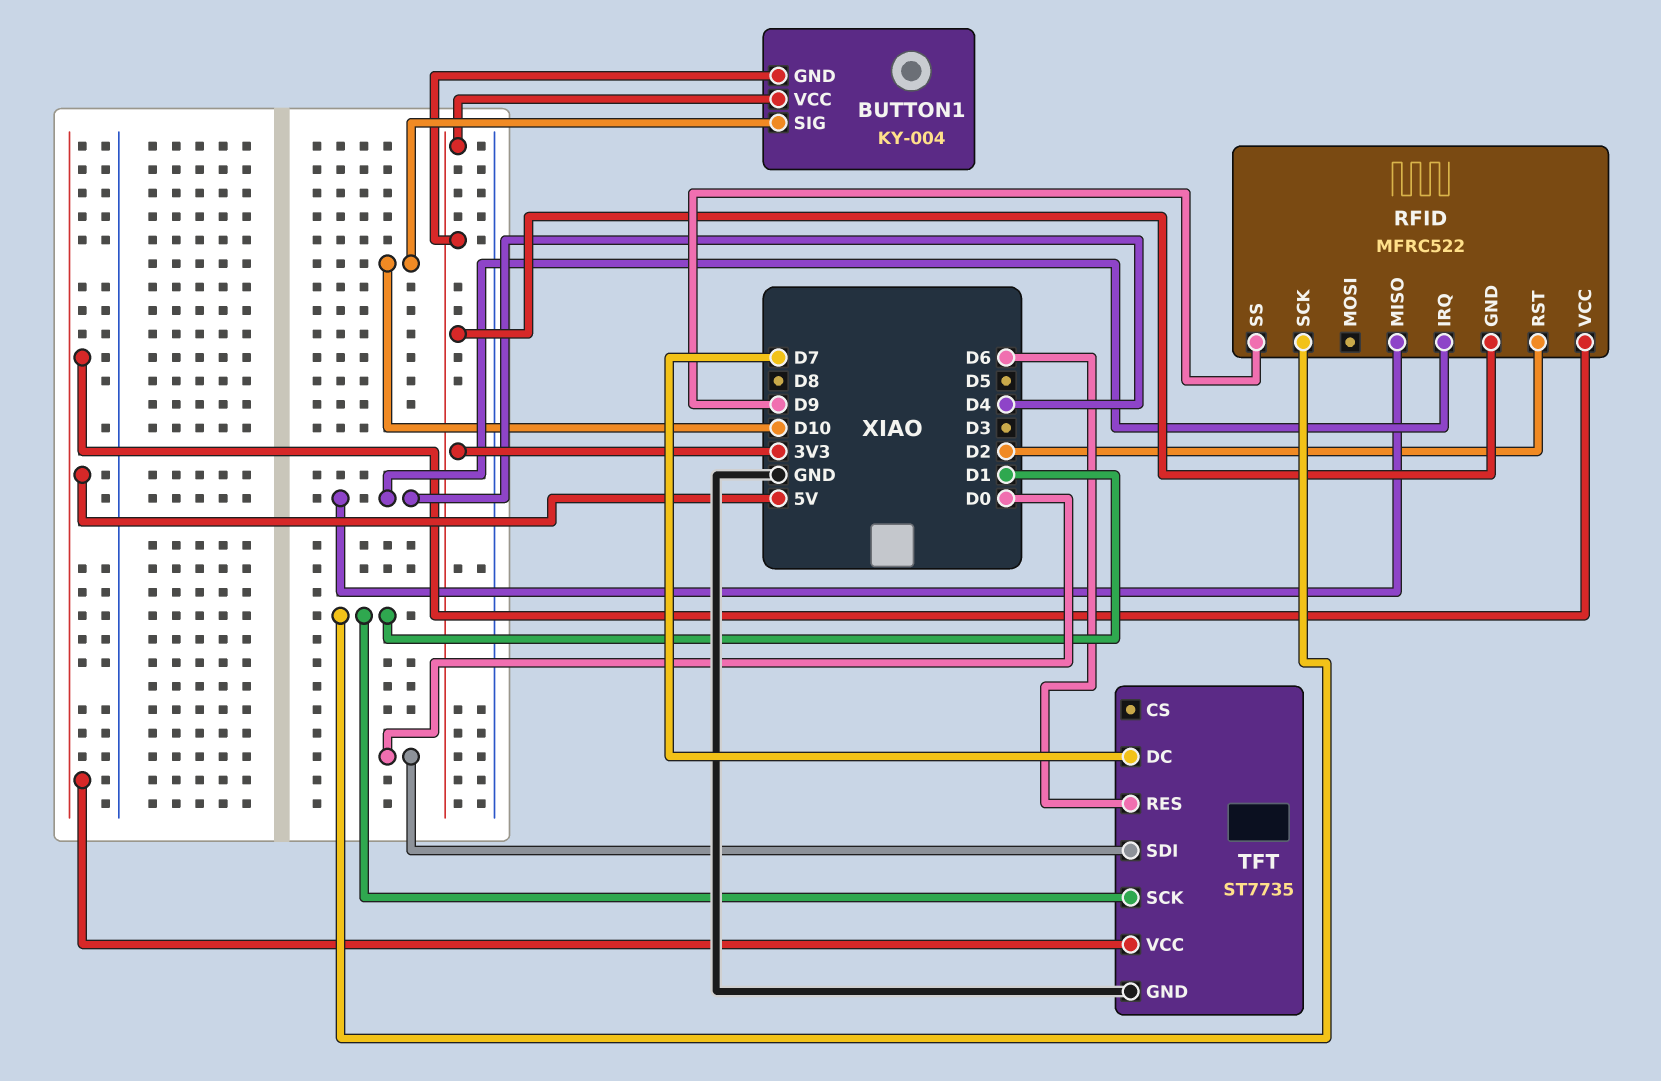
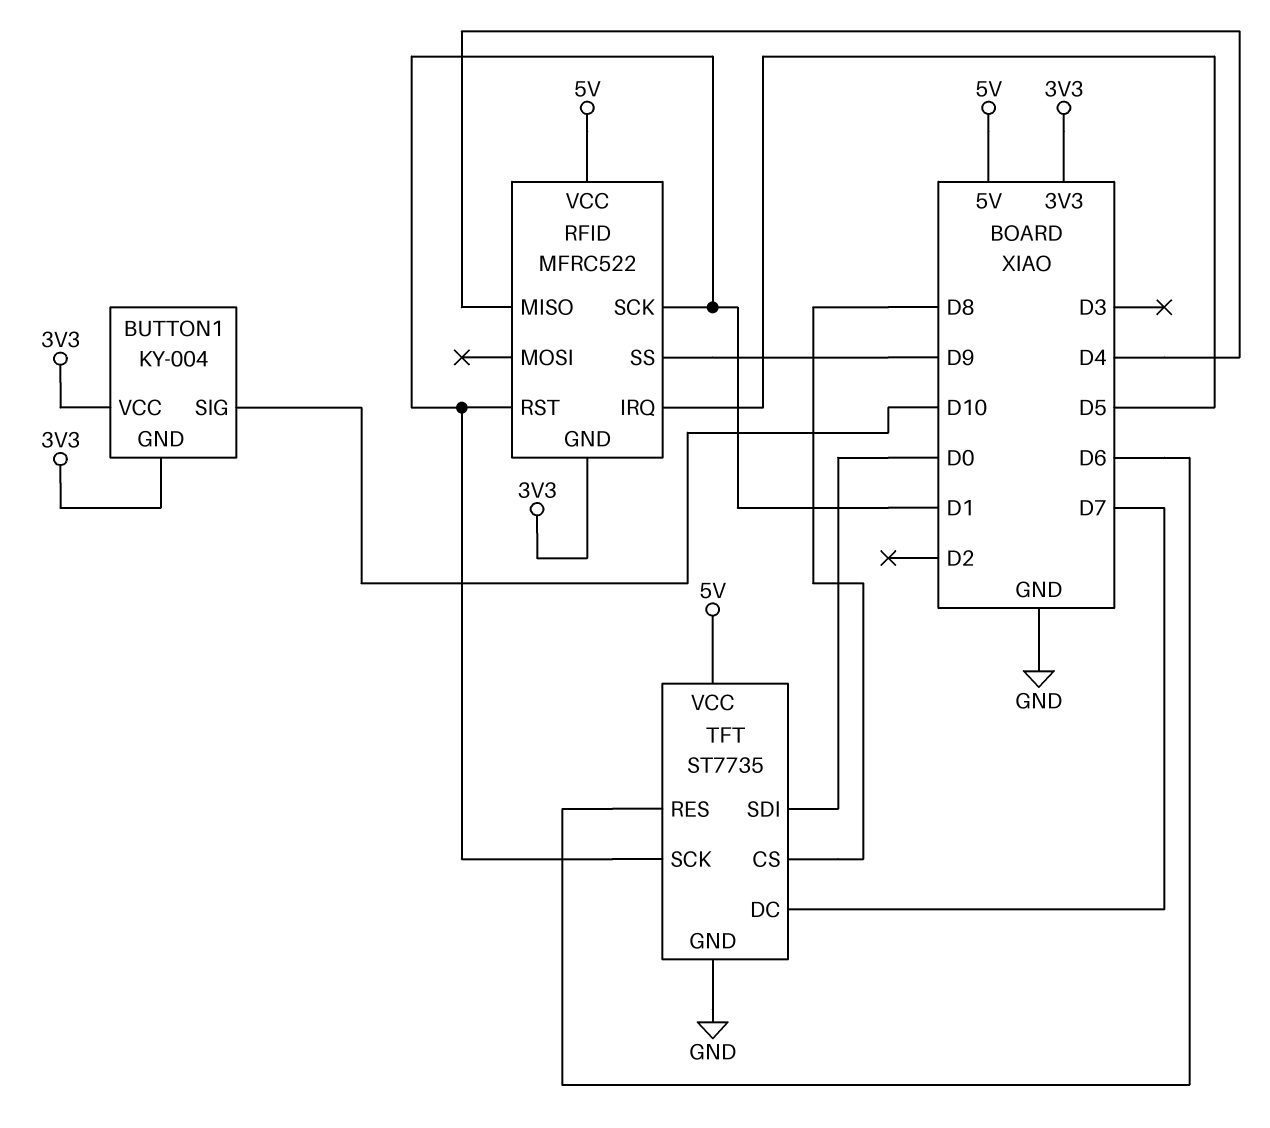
RFID pin IRQ: D4 -> D5
RFID pin RST: D2 -> D1
TFT pin CS: none -> D8

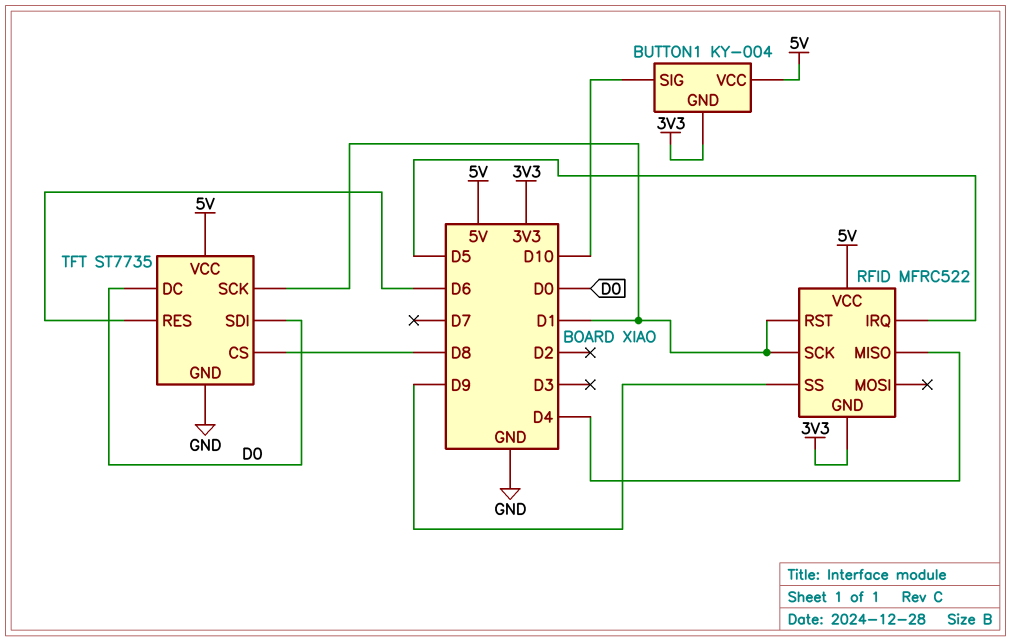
BUTTON1 pin VCC: 3V3 -> 5V
TFT pin DC: D7 -> D0

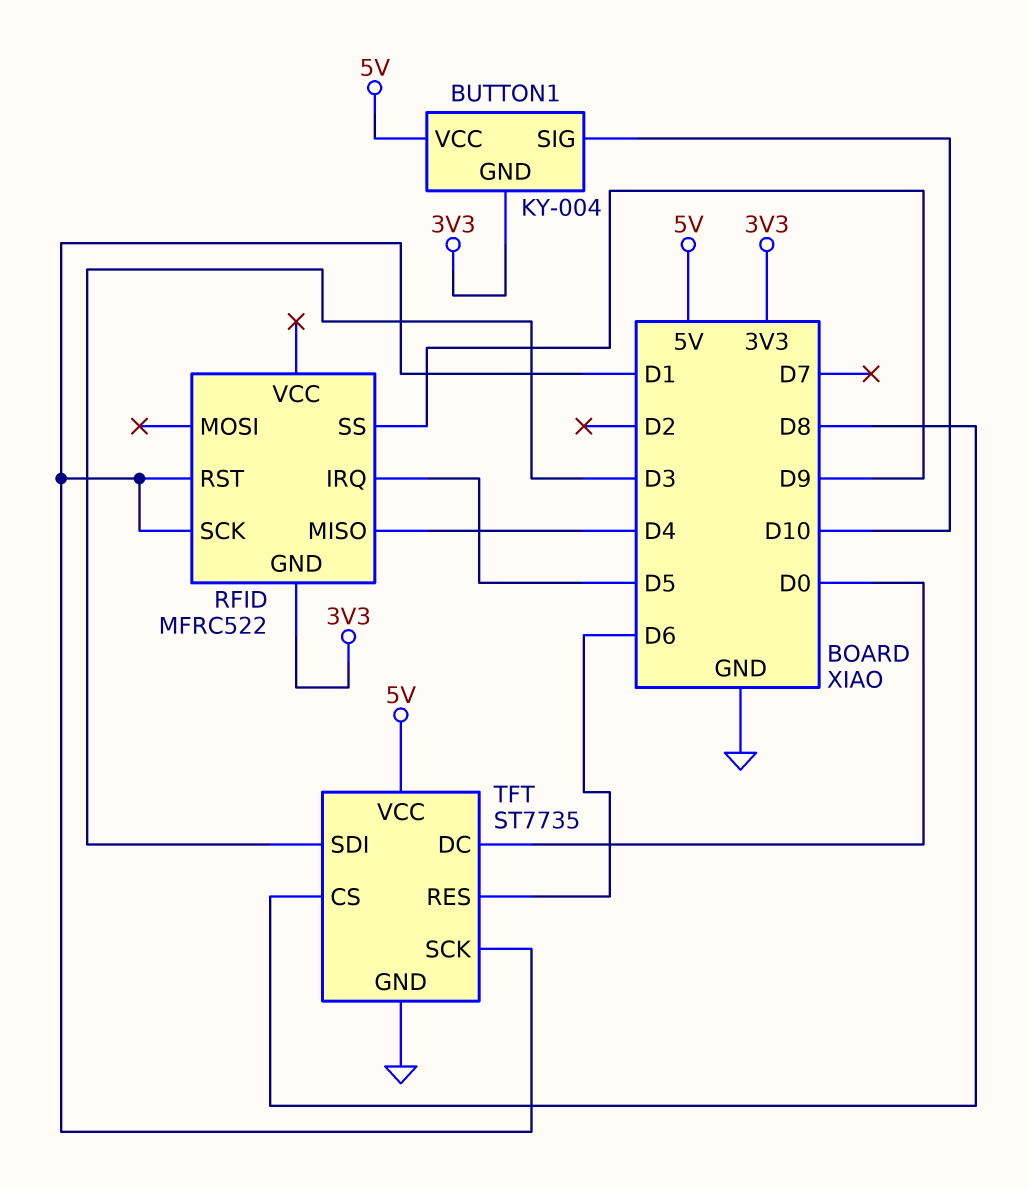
RFID pin VCC: 5V -> none
TFT pin SDI: D0 -> D3

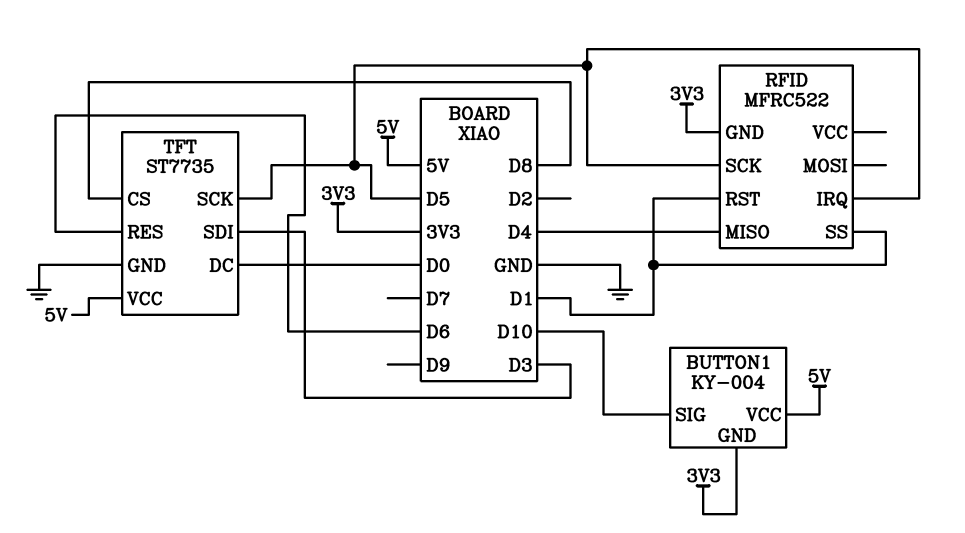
RFID pin SCK: D1 -> D5
RFID pin SS: D9 -> D1
TFT pin SCK: D1 -> D5

